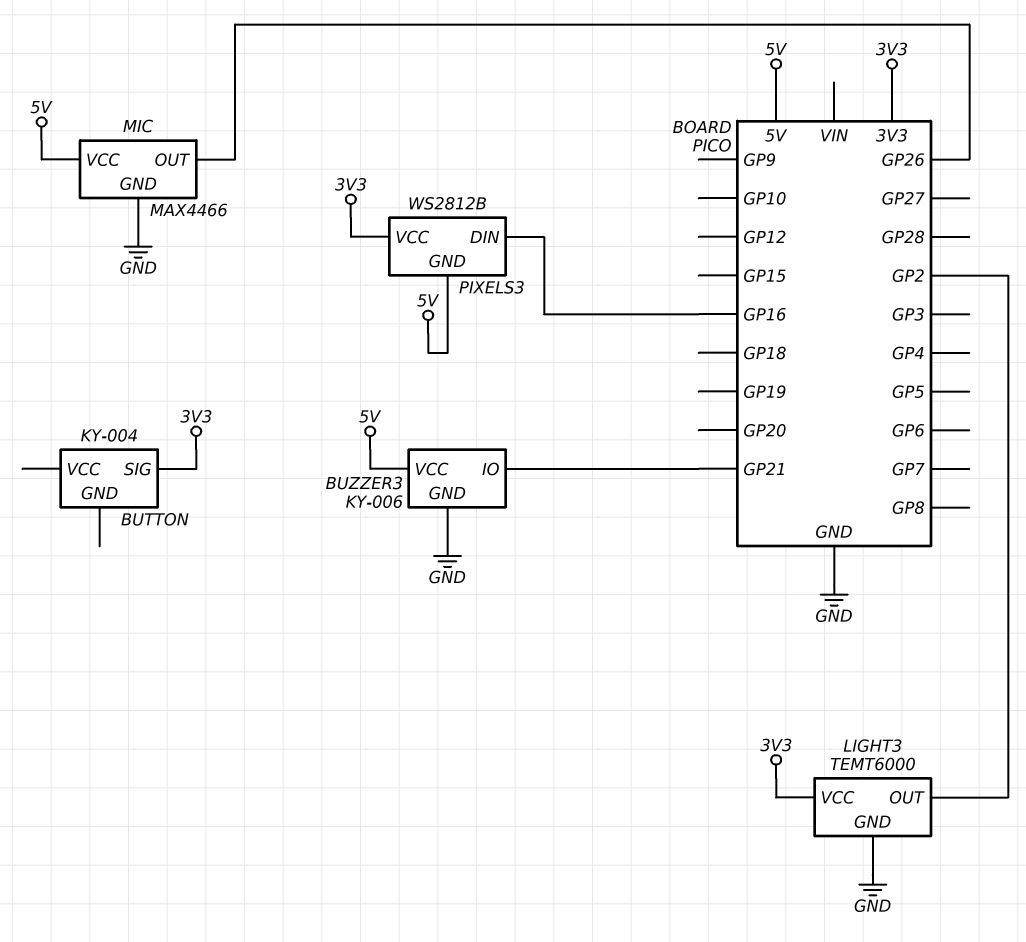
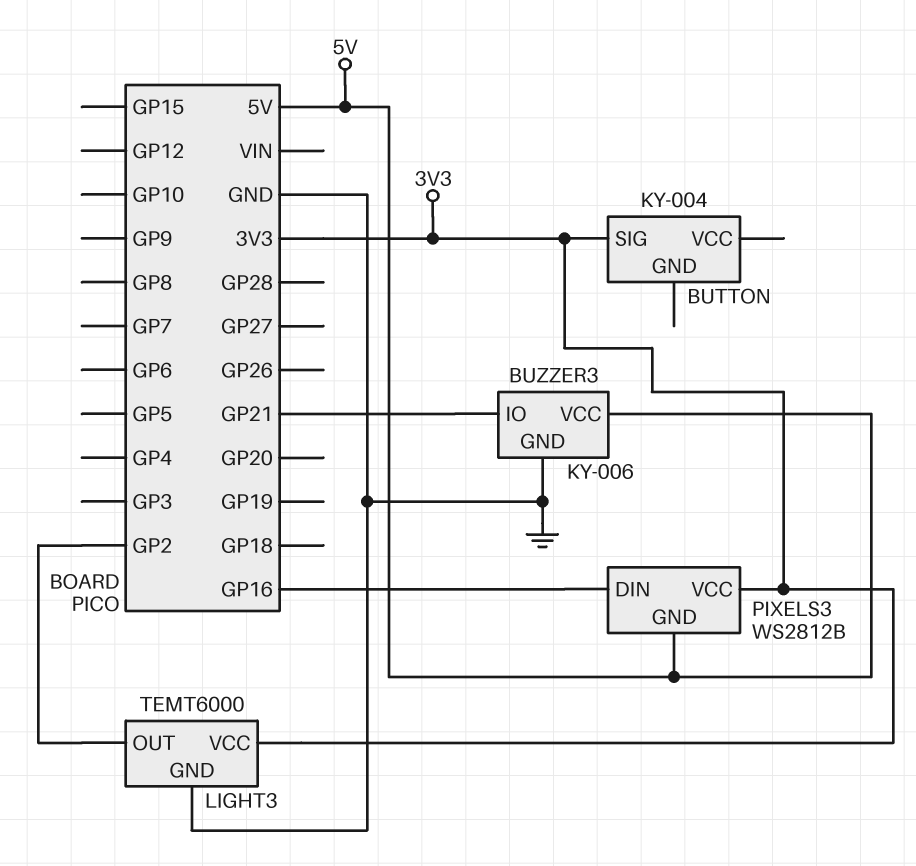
MIC: MAX4466 -> none
MIC pin GND: GND -> none
MIC pin OUT: GP26 -> none
MIC pin VCC: 5V -> none

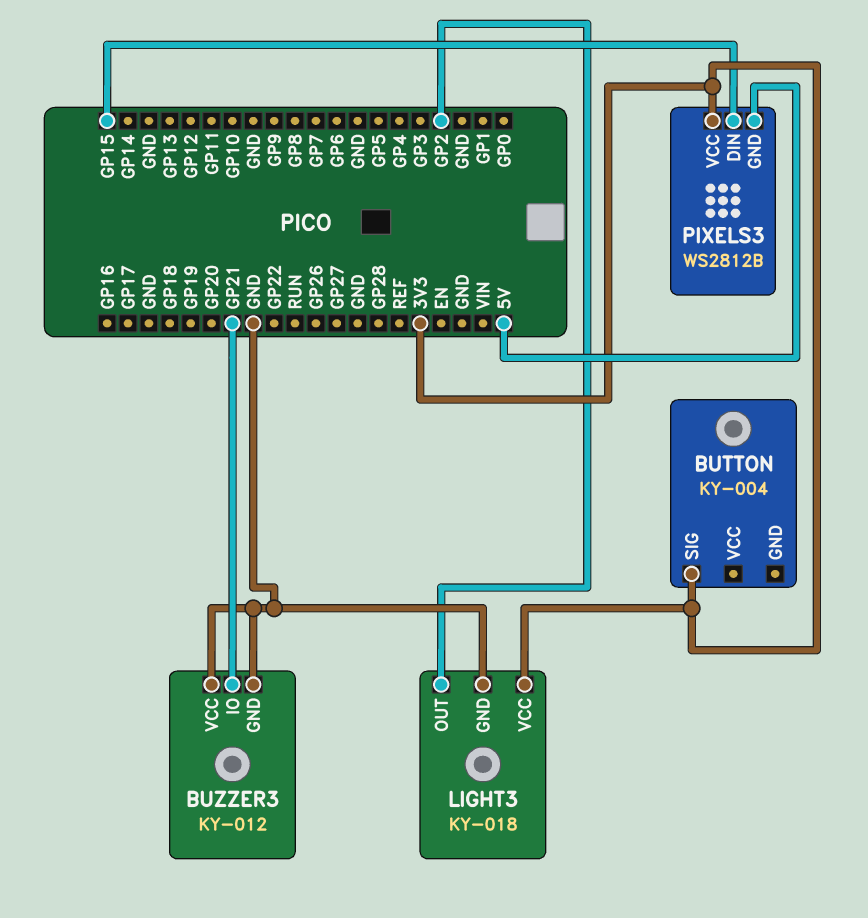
BUZZER3: KY-006 -> KY-012
BUZZER3 pin VCC: 5V -> GND
LIGHT3: TEMT6000 -> KY-018
PIXELS3 pin DIN: GP16 -> GP15

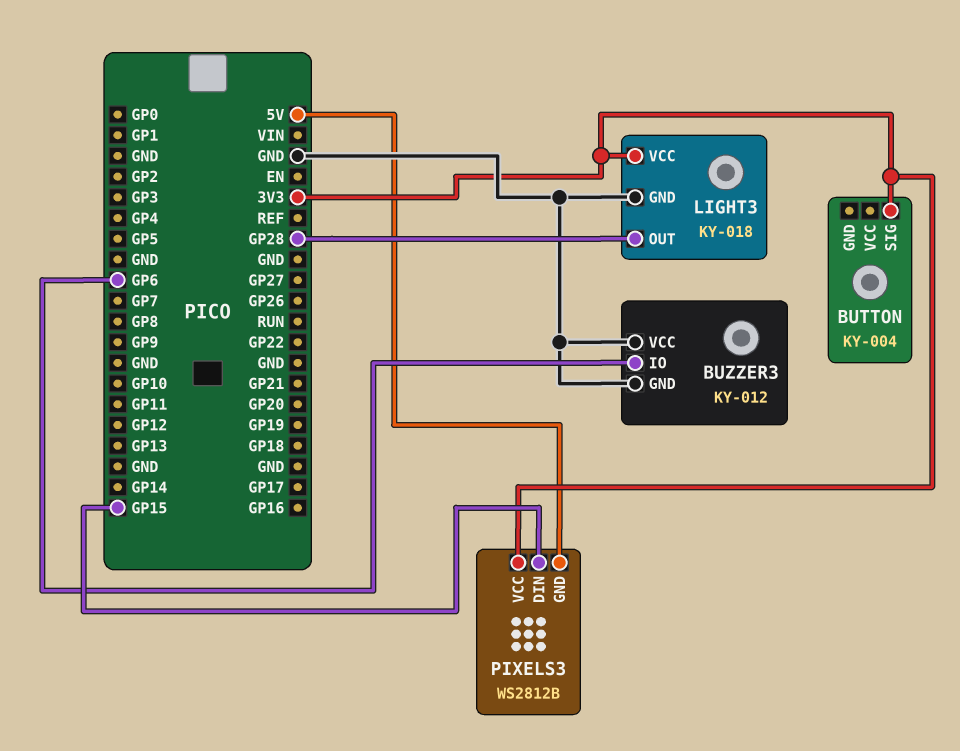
BUZZER3 pin IO: GP21 -> GP6
LIGHT3 pin OUT: GP2 -> GP28

